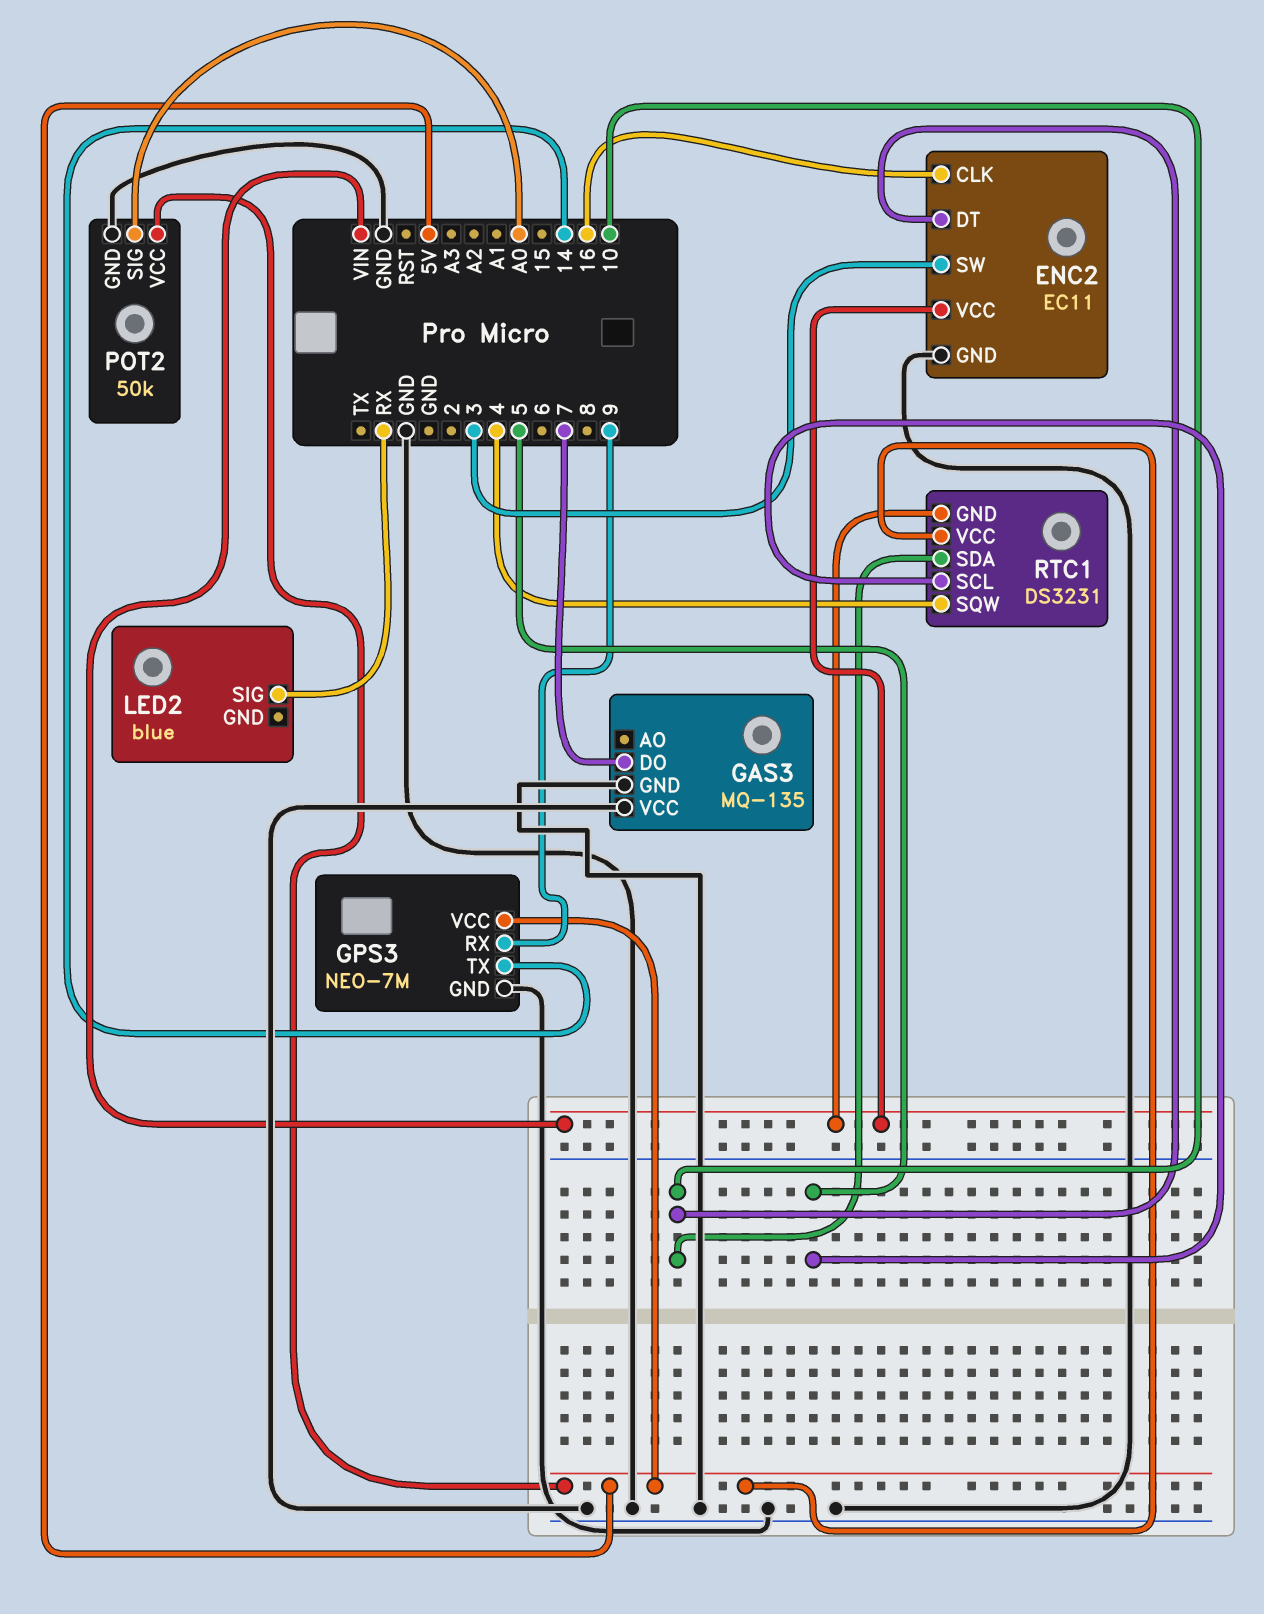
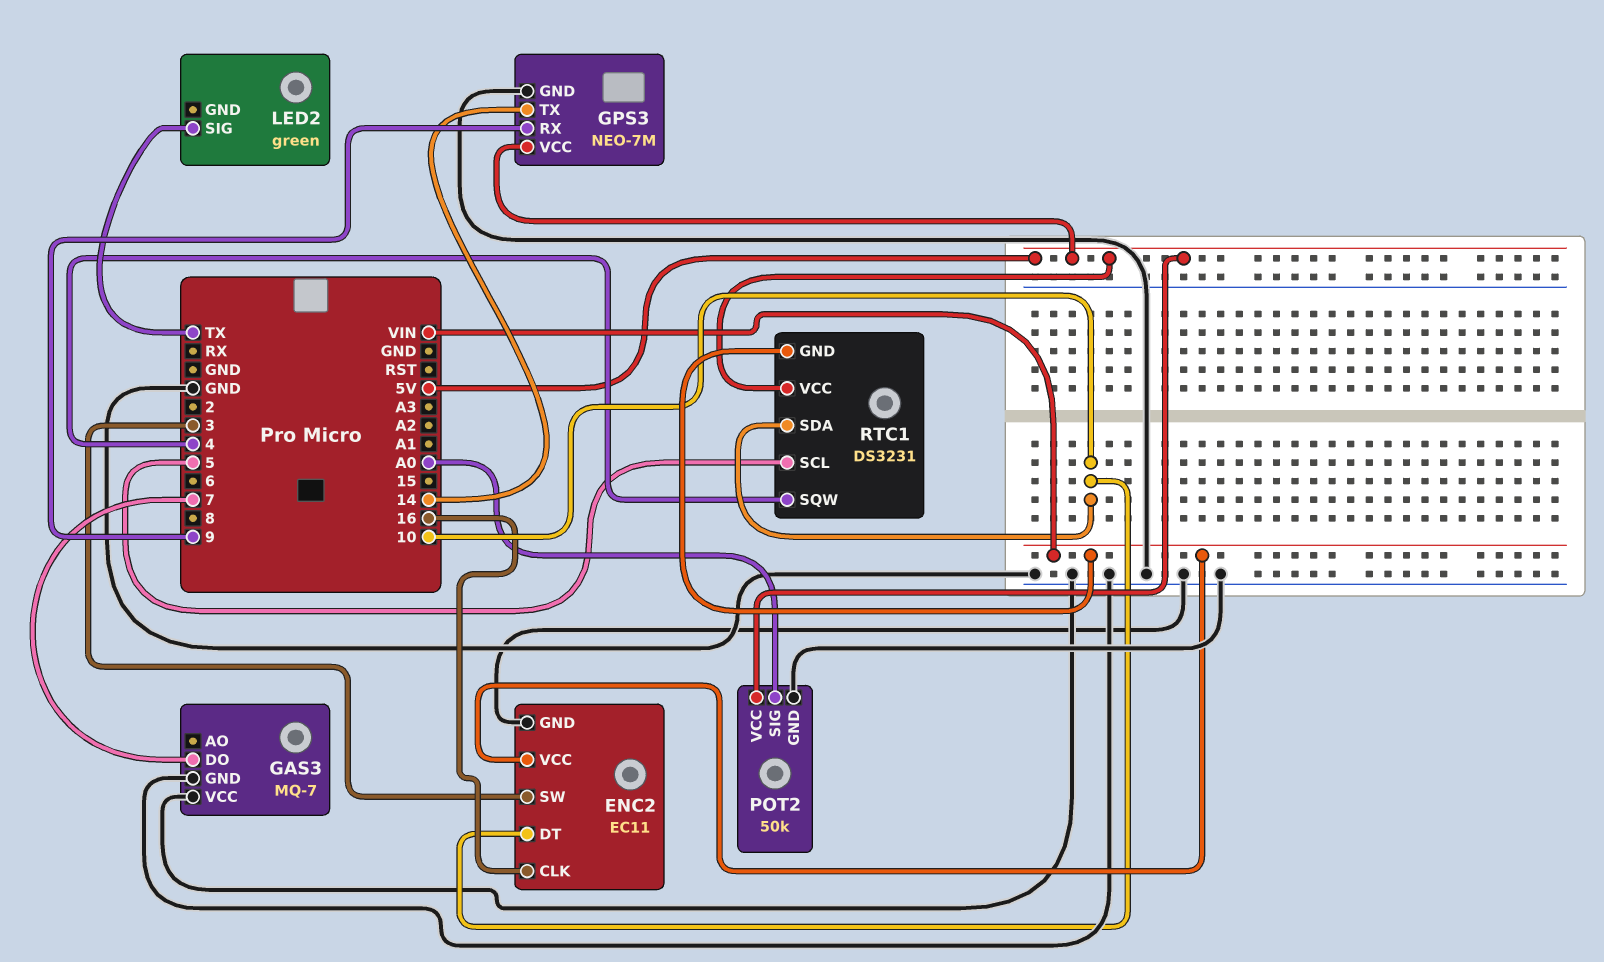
GAS3: MQ-135 -> MQ-7
LED2: blue -> green
LED2 pin SIG: RX -> TX

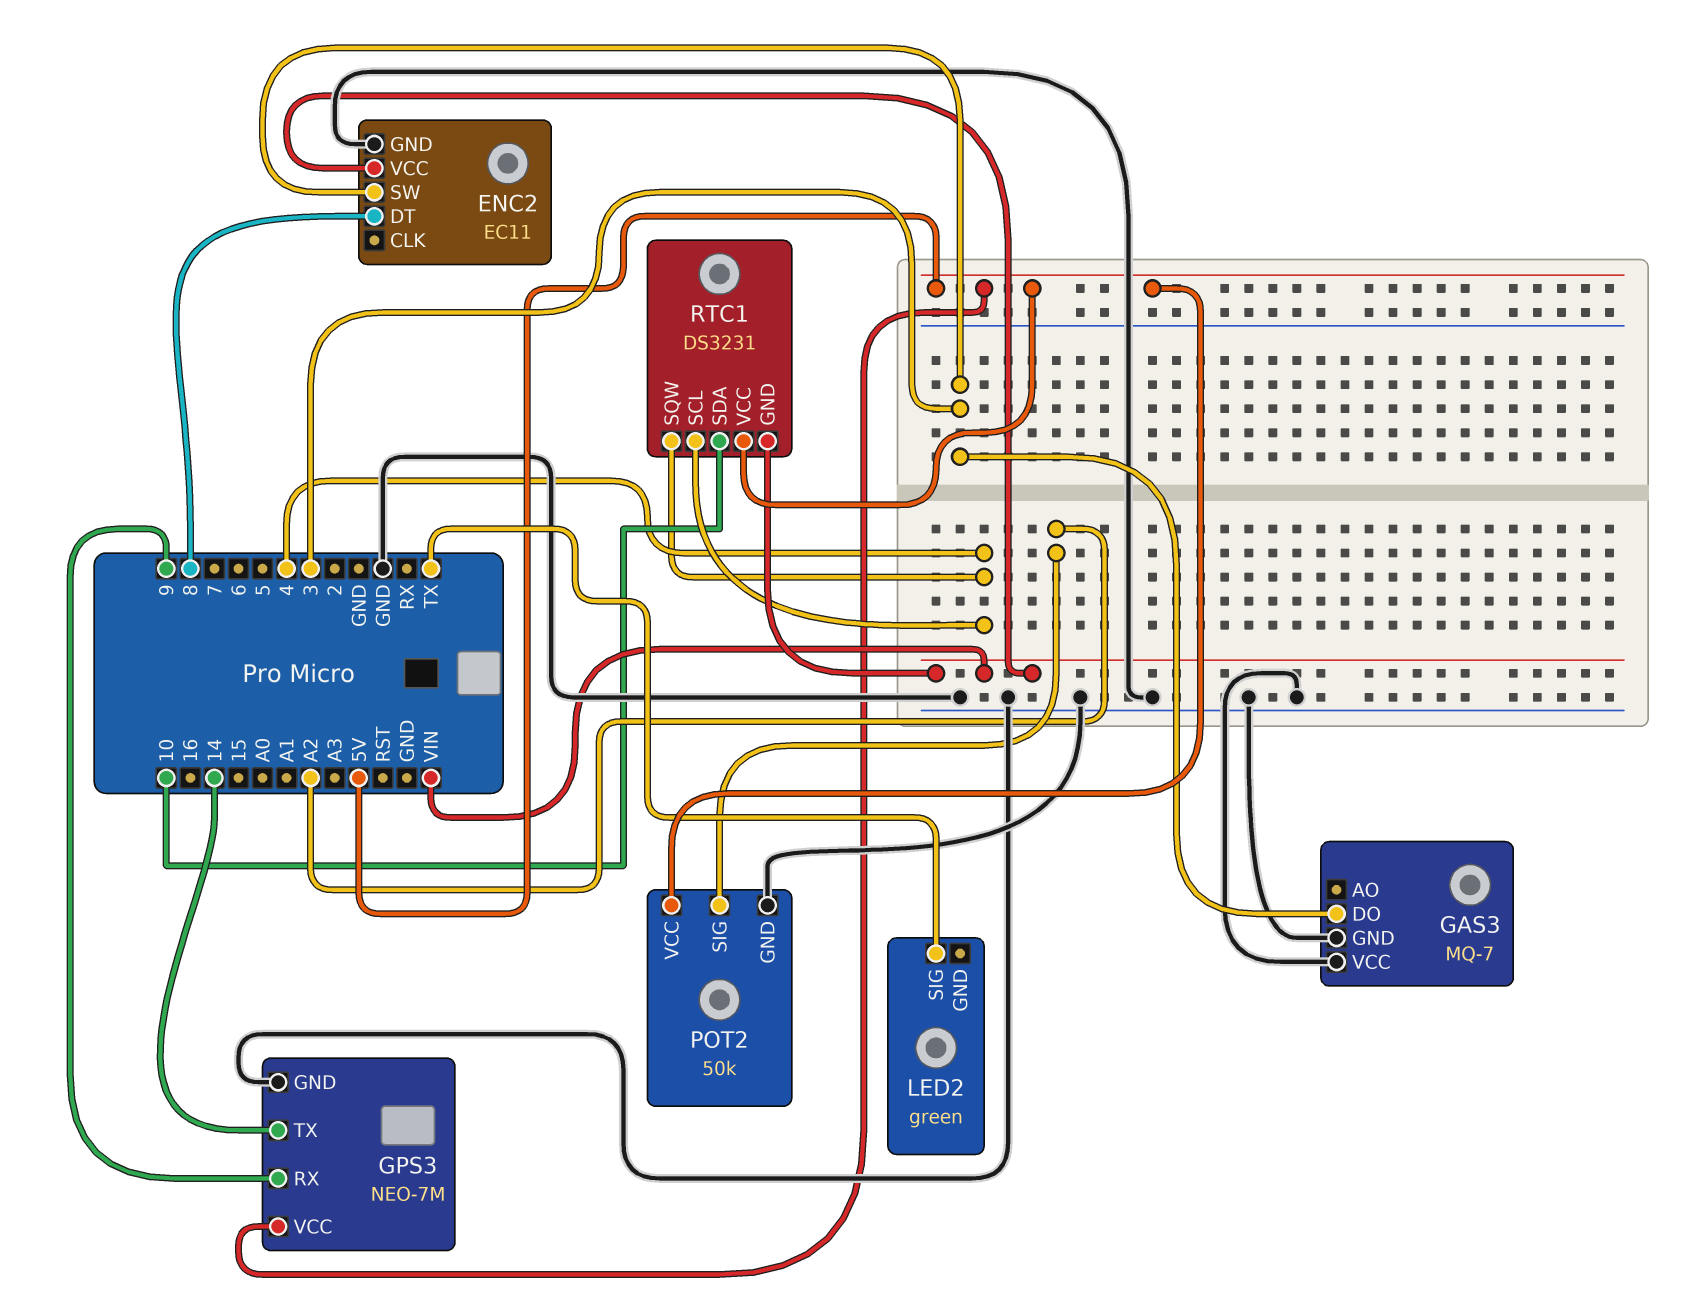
ENC2 pin CLK: 16 -> none
ENC2 pin DT: 10 -> 8
GAS3 pin DO: 7 -> 3
POT2 pin SIG: A0 -> A2
RTC1 pin SCL: 5 -> 4

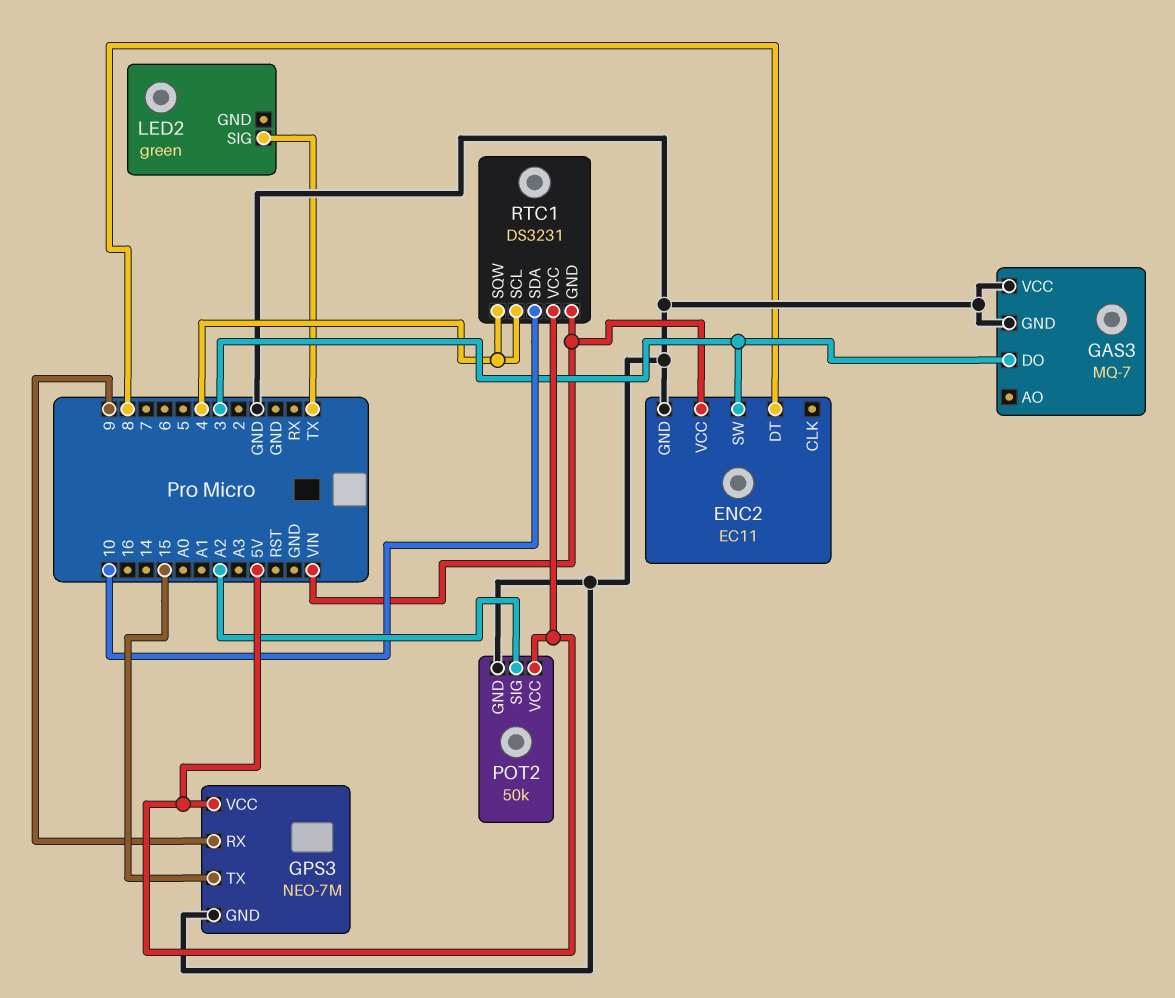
GPS3 pin TX: 14 -> 15

